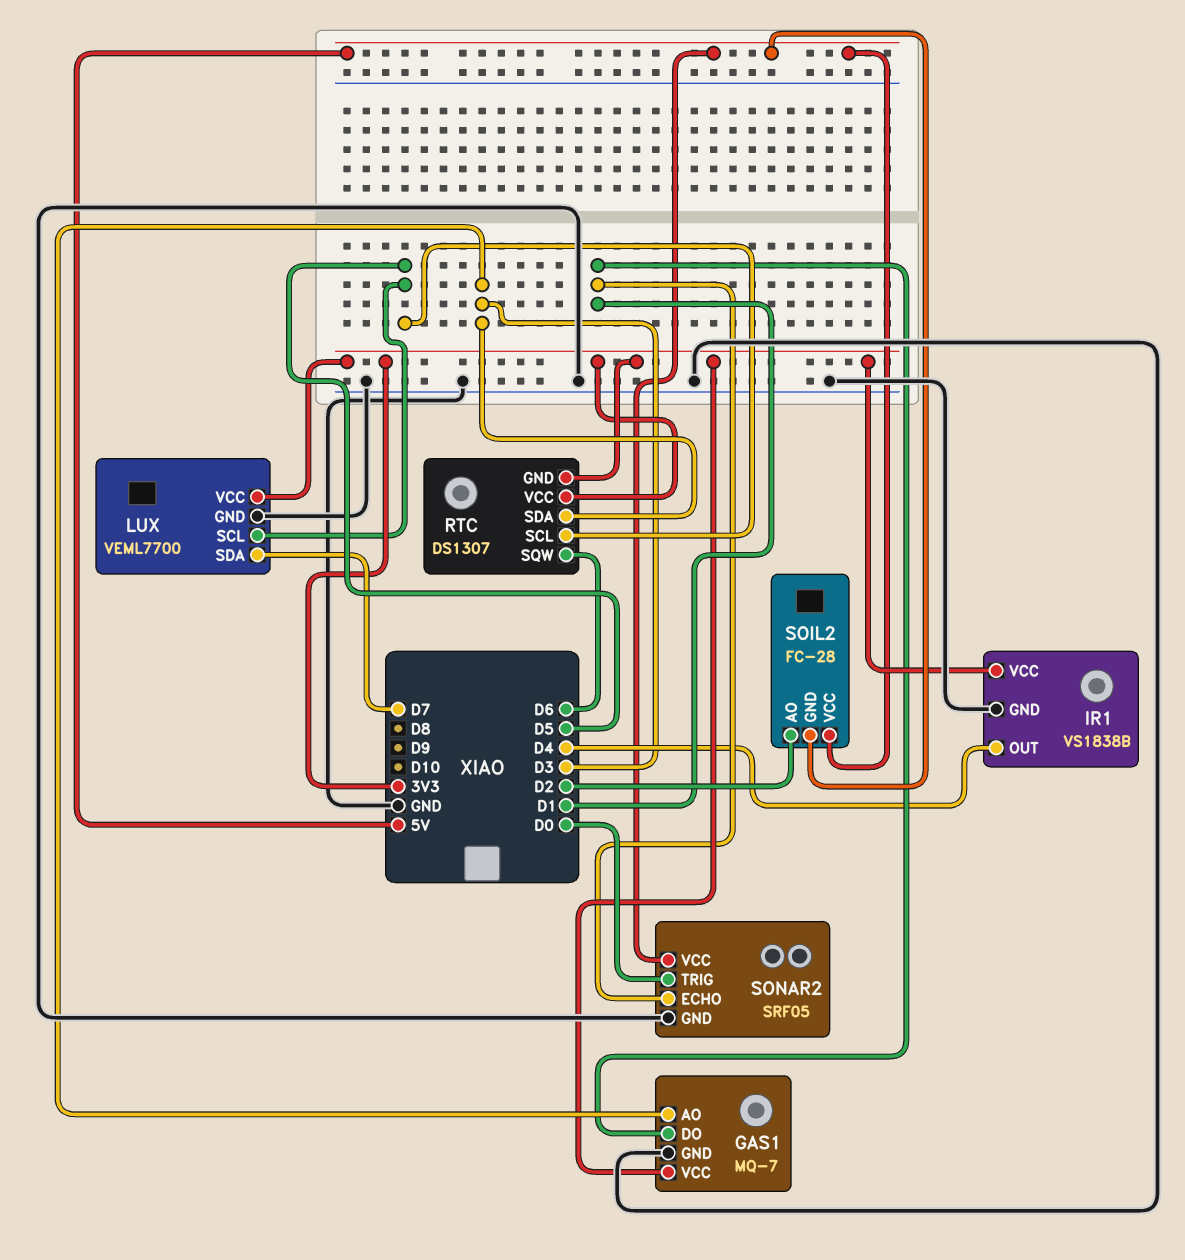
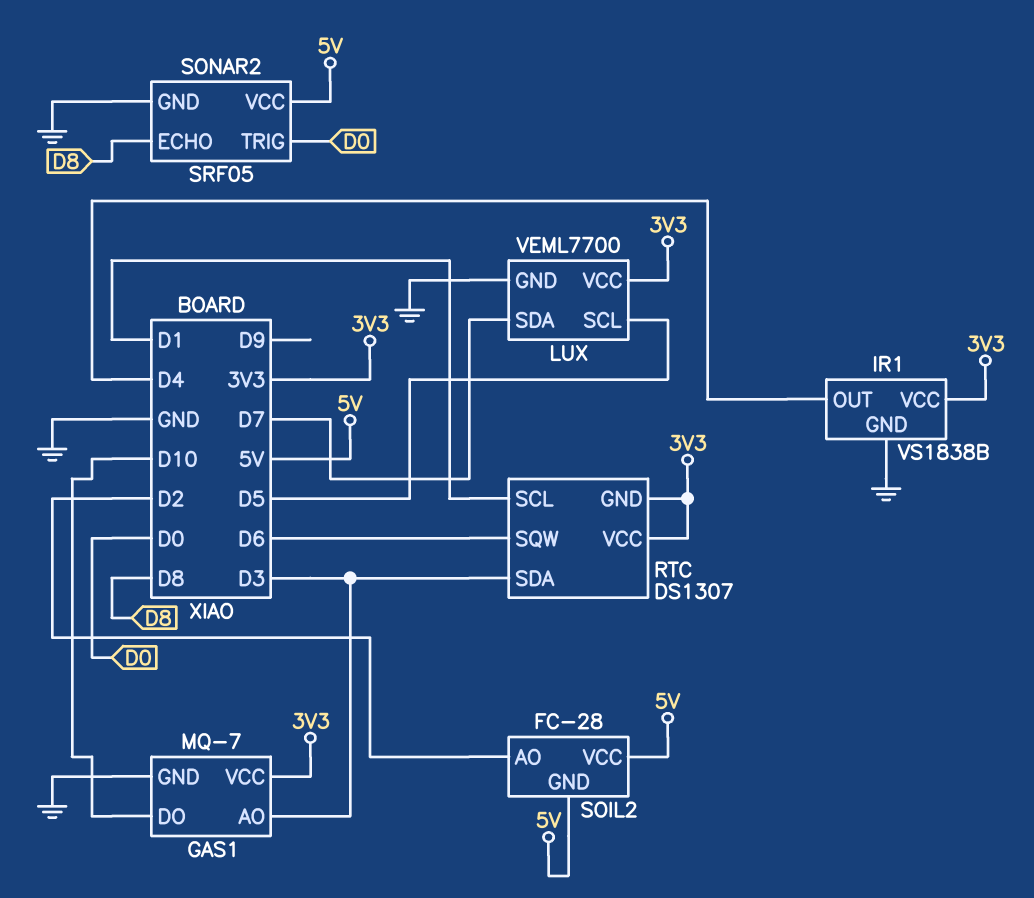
GAS1 pin DO: D1 -> D10
RTC pin SCL: D5 -> D1
SONAR2 pin ECHO: D1 -> D8

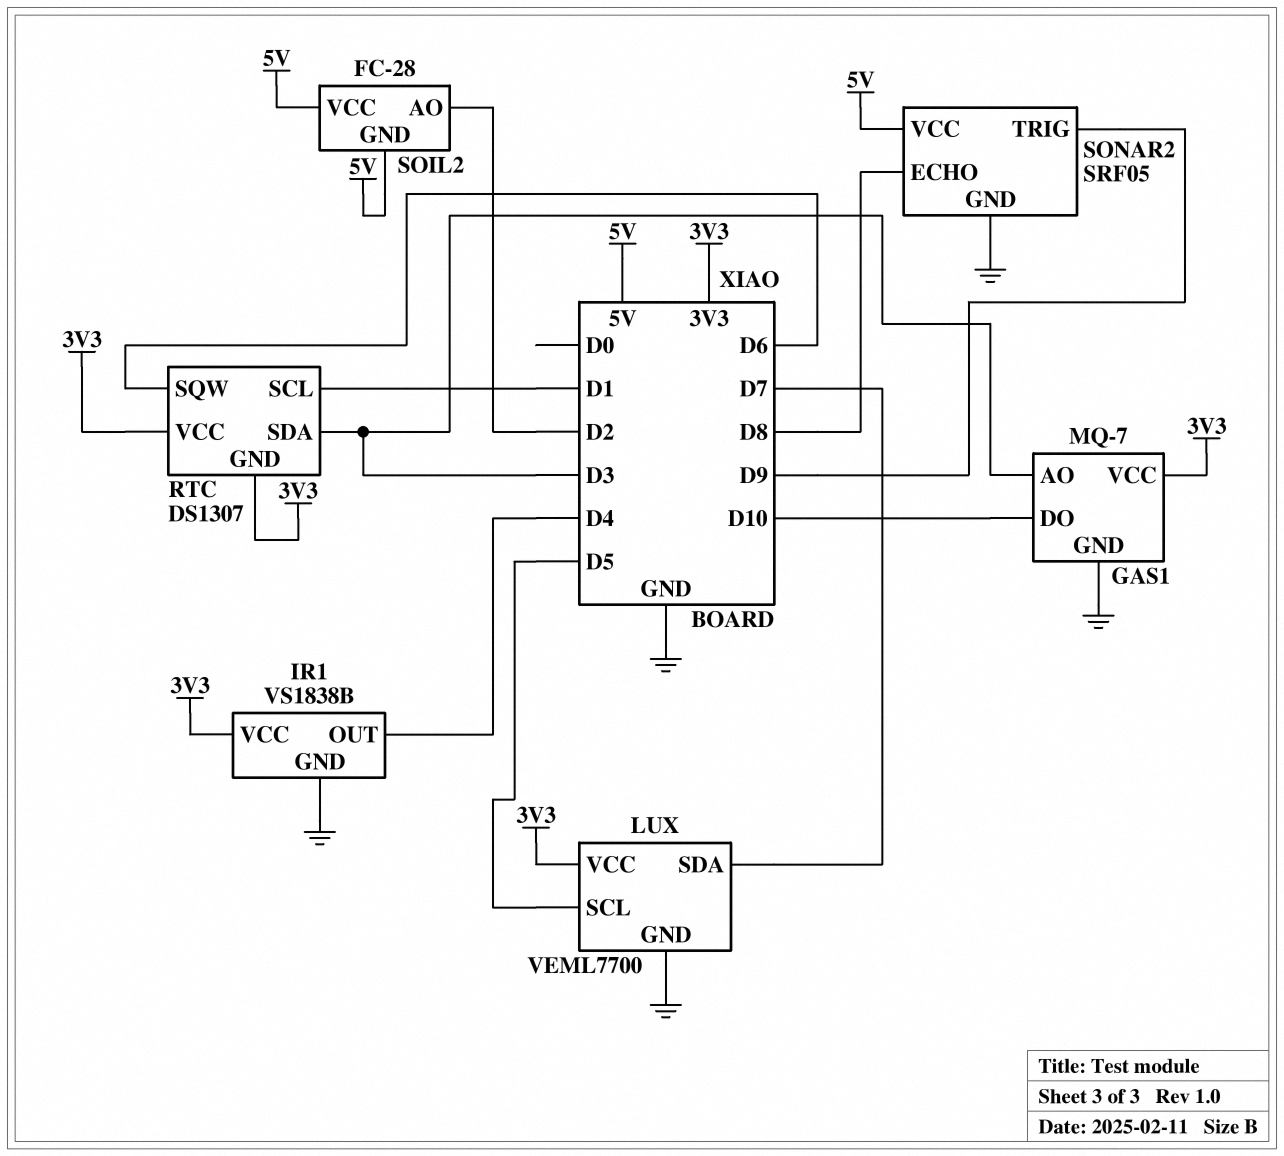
SONAR2 pin TRIG: D0 -> D9

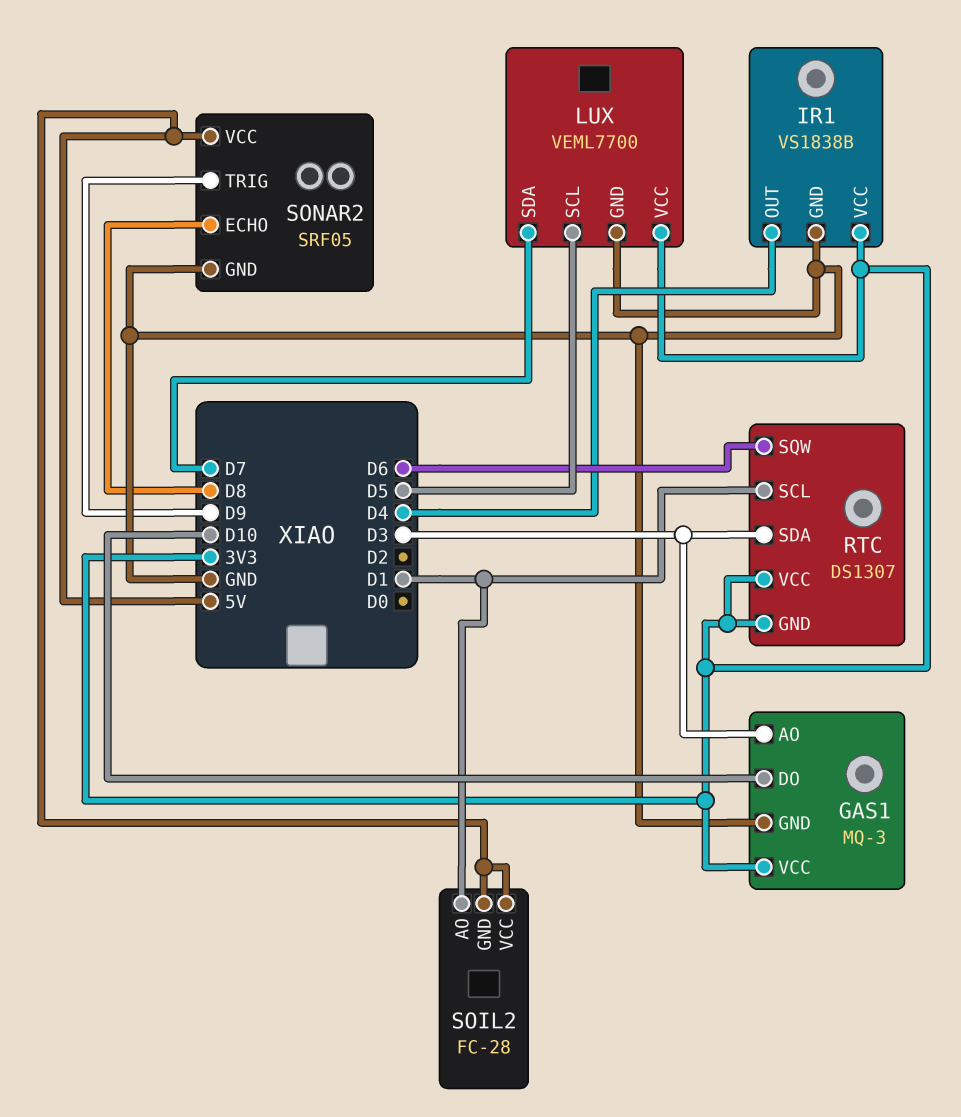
GAS1: MQ-7 -> MQ-3
SOIL2 pin AO: D2 -> D1

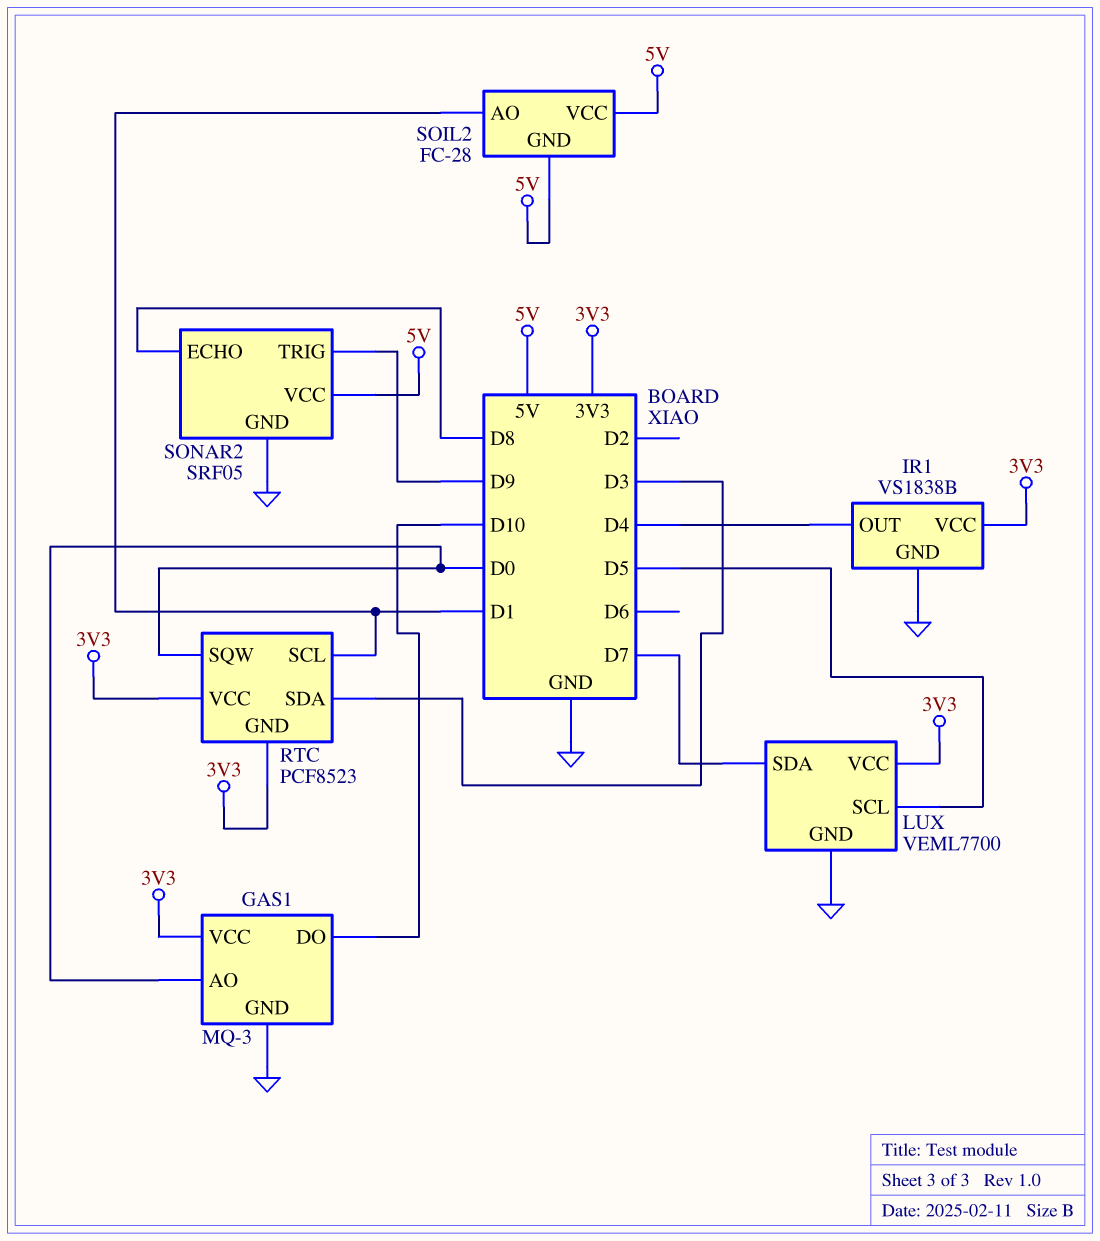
GAS1 pin AO: D3 -> D0
RTC: DS1307 -> PCF8523
RTC pin SQW: D6 -> D0

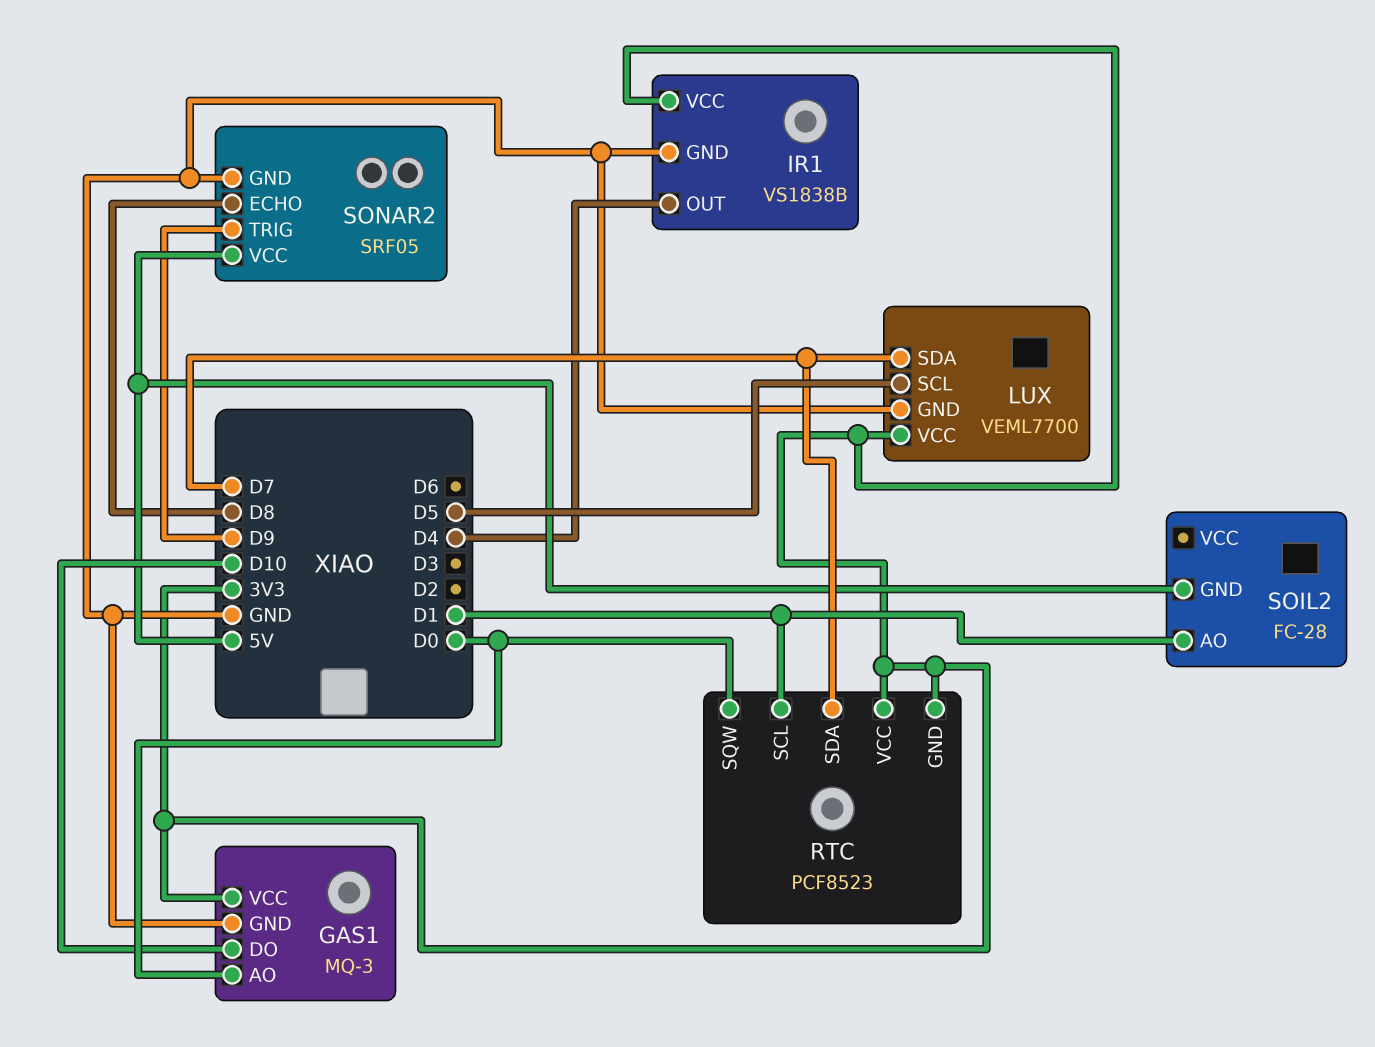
RTC pin SDA: D3 -> D7
SOIL2 pin VCC: 5V -> none

